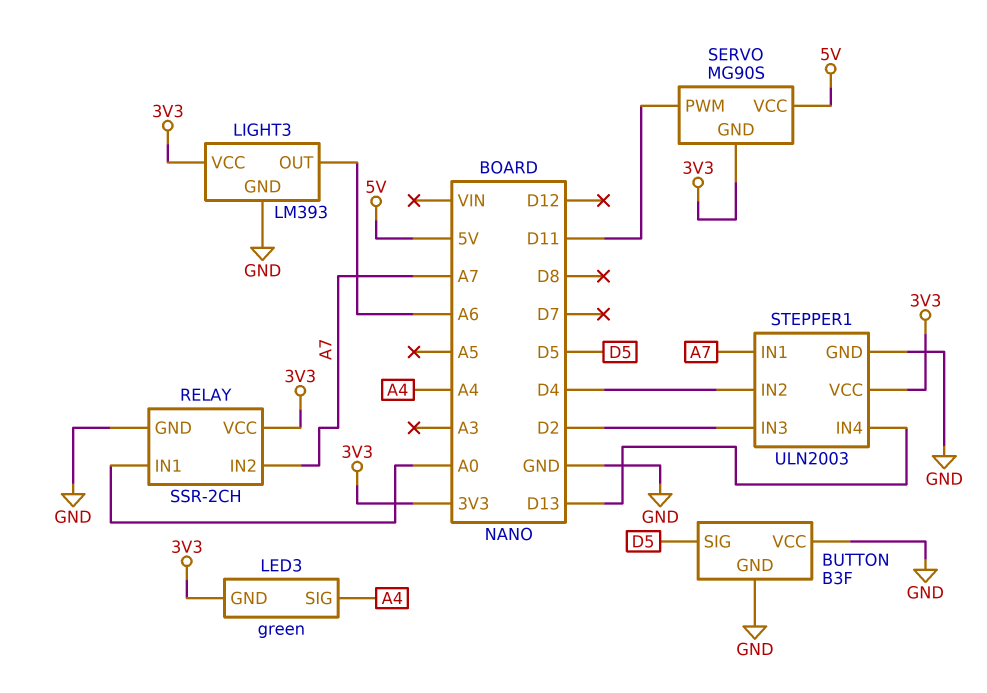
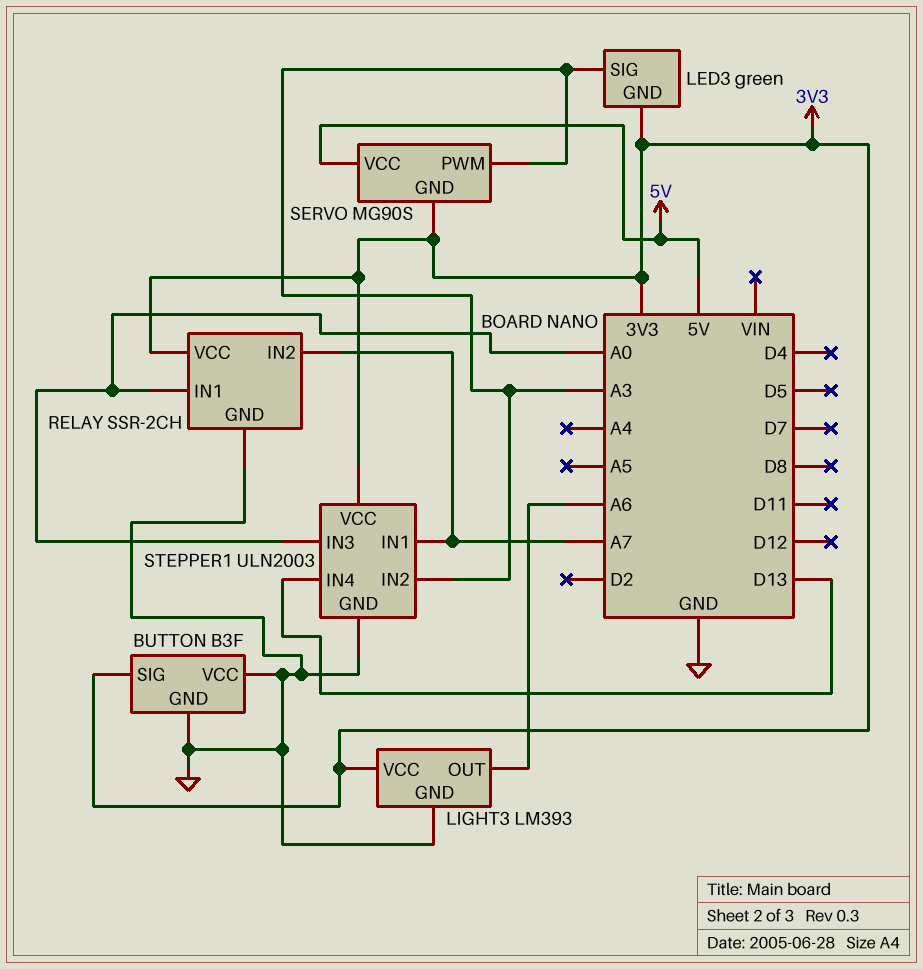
BUTTON pin SIG: D5 -> 3V3
LED3 pin SIG: A4 -> A3
SERVO pin PWM: D11 -> A3
STEPPER1 pin IN2: D4 -> A3
STEPPER1 pin IN3: D2 -> A0

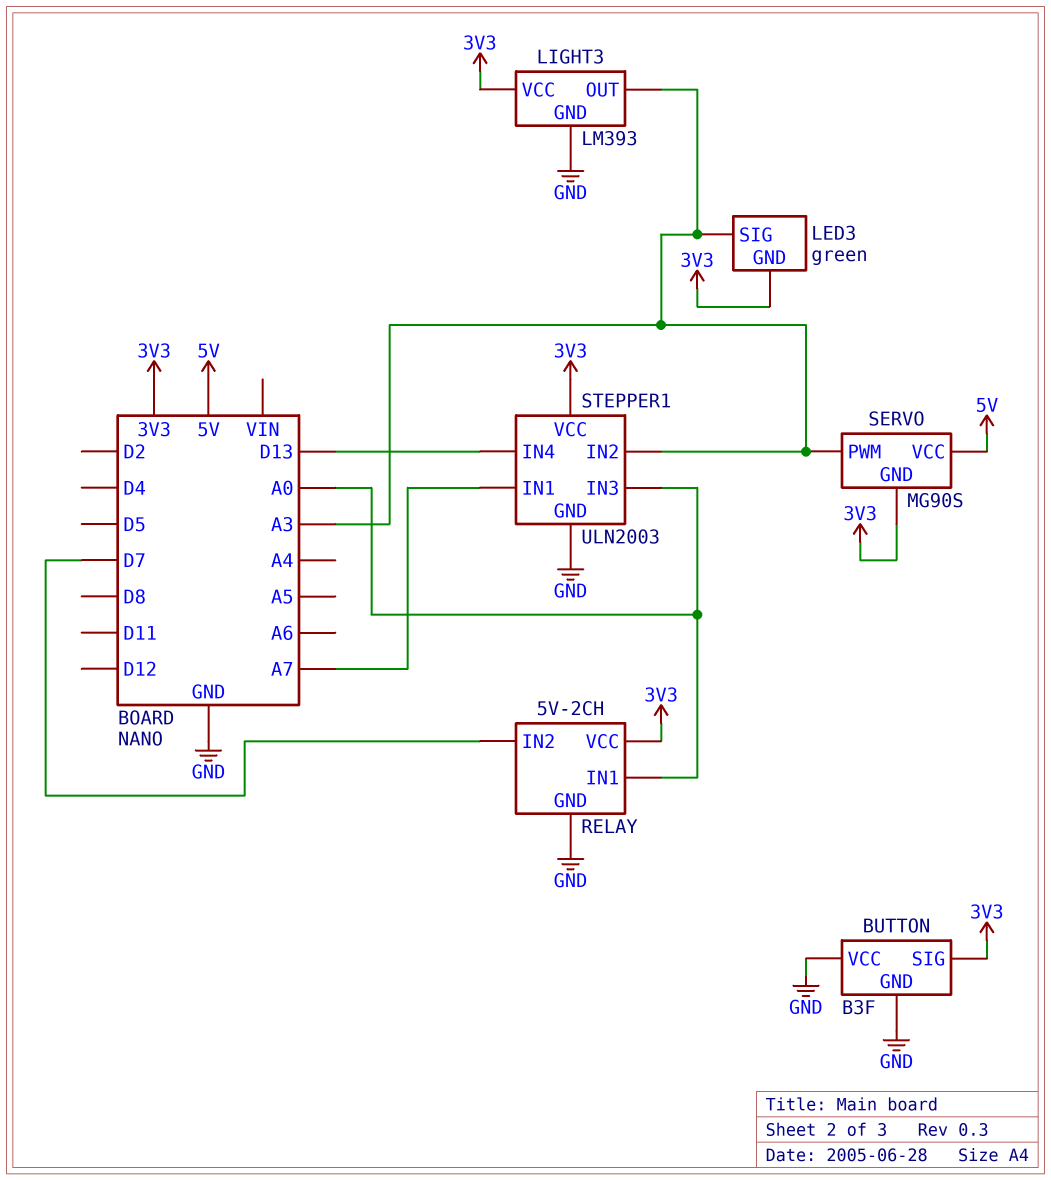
LIGHT3 pin OUT: A6 -> A3
RELAY: SSR-2CH -> 5V-2CH
RELAY pin IN2: A7 -> D7

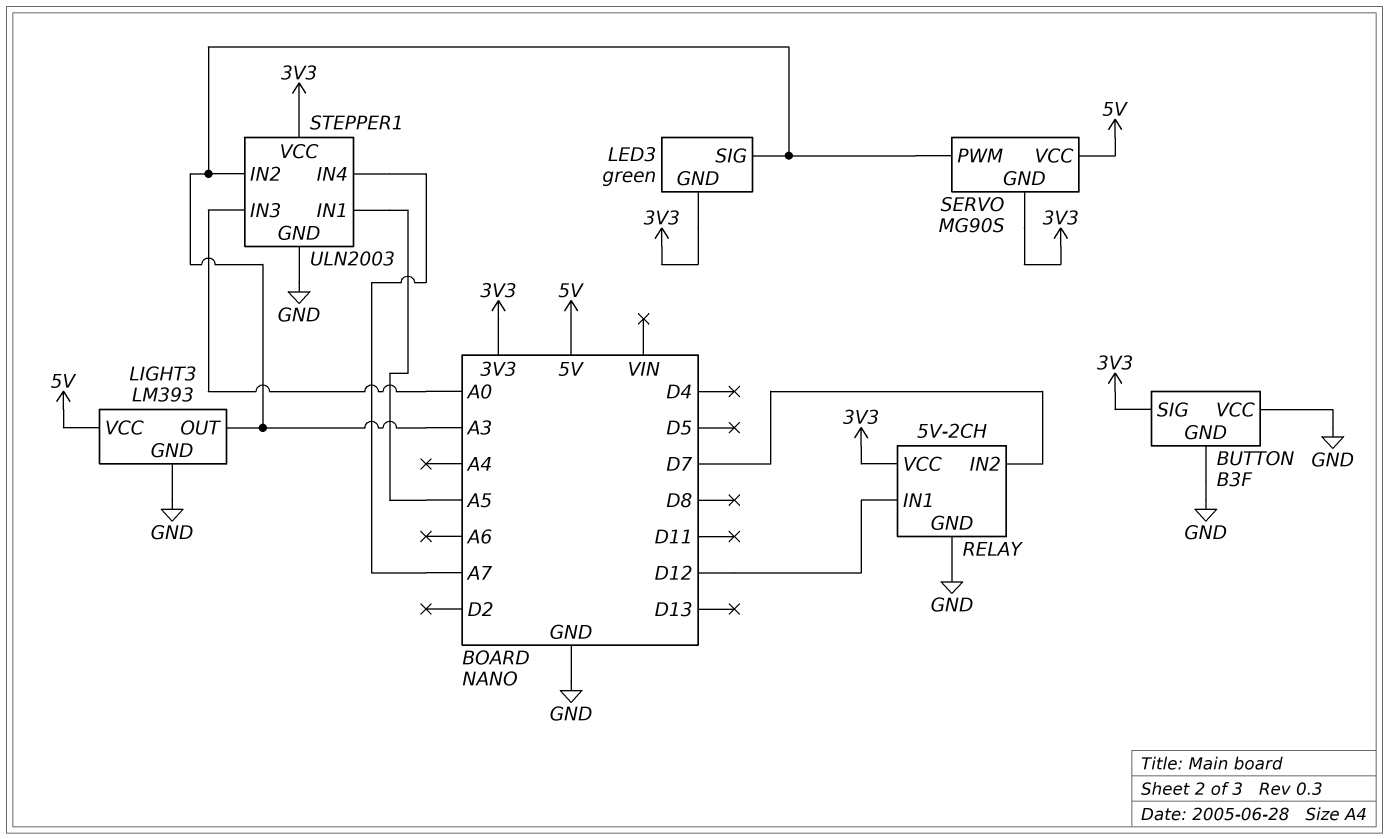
LIGHT3 pin VCC: 3V3 -> 5V
RELAY pin IN1: A0 -> D12
STEPPER1 pin IN1: A7 -> A5
STEPPER1 pin IN4: D13 -> A7

